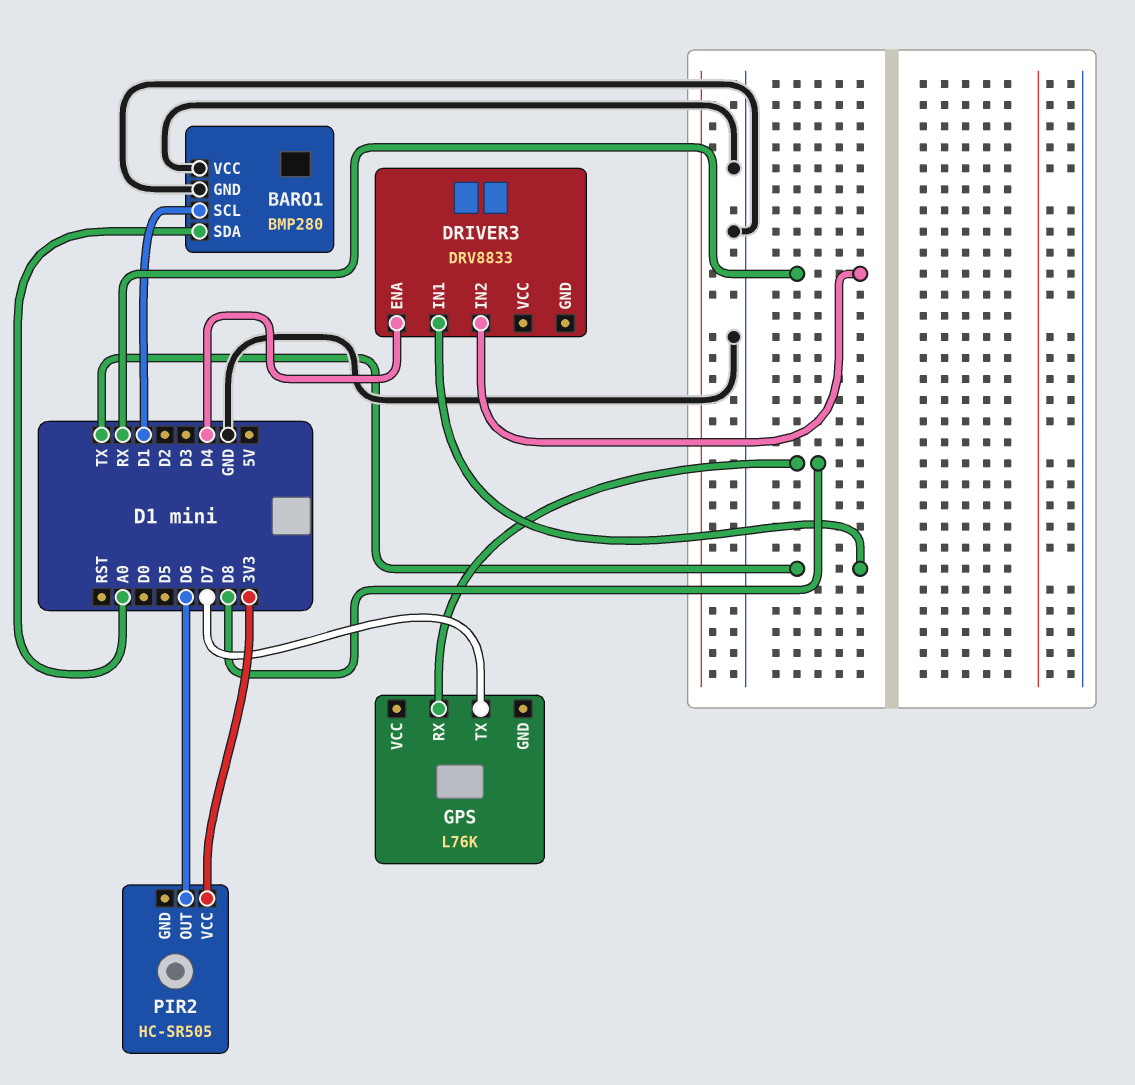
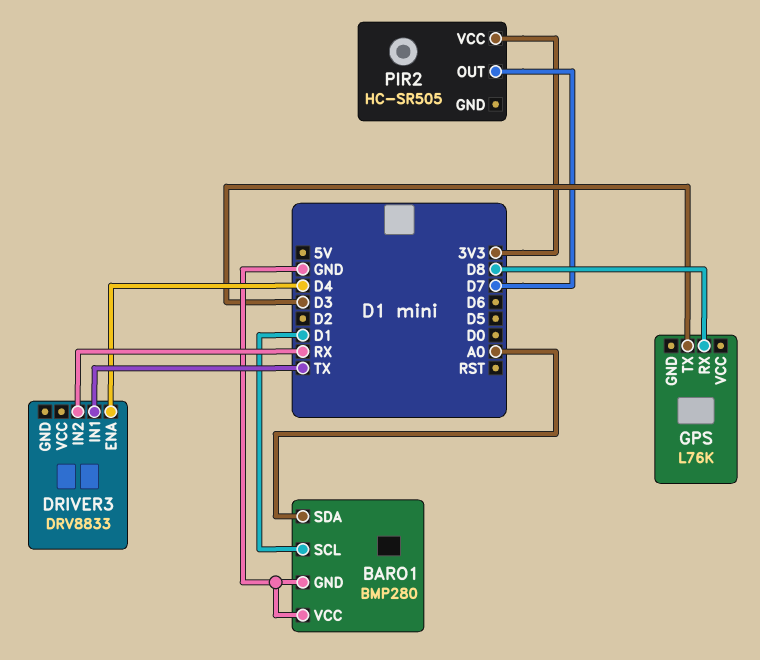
GPS pin TX: D7 -> D3
PIR2 pin OUT: D6 -> D7

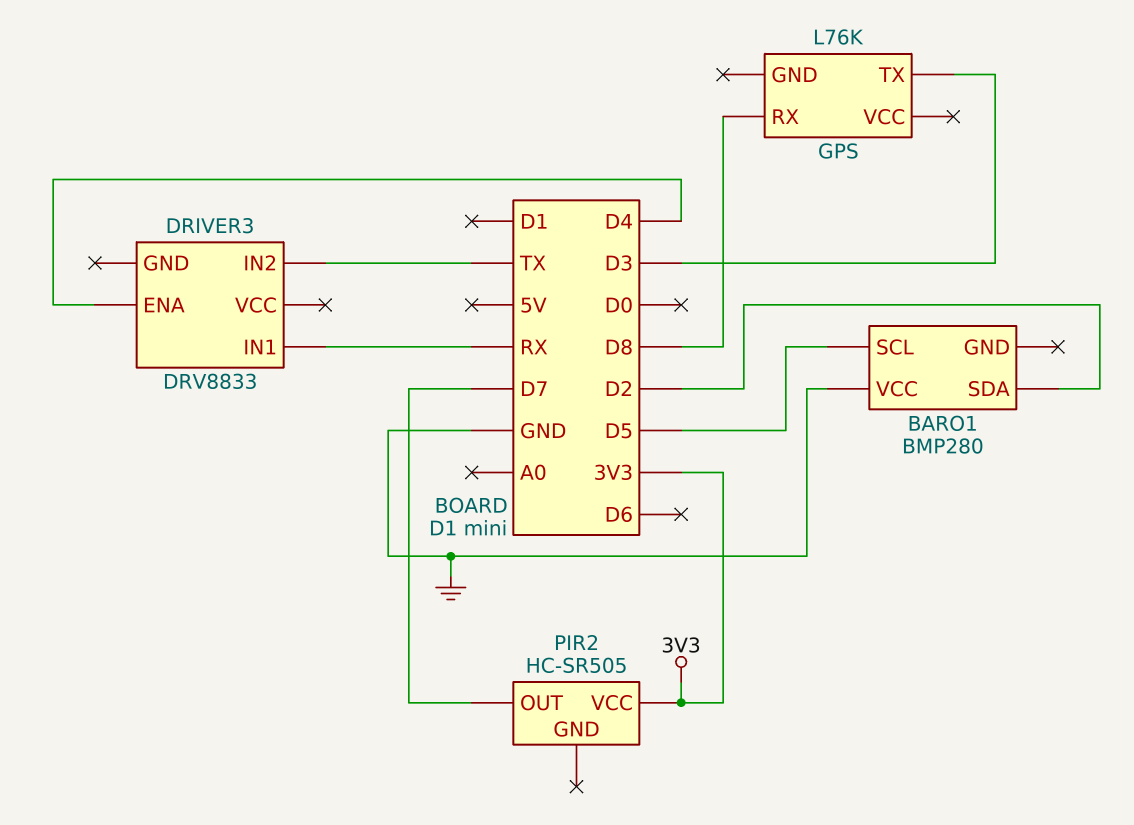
BARO1 pin GND: GND -> none
BARO1 pin SCL: D1 -> D5
BARO1 pin SDA: A0 -> D2
DRIVER3 pin IN1: TX -> RX
DRIVER3 pin IN2: RX -> TX

